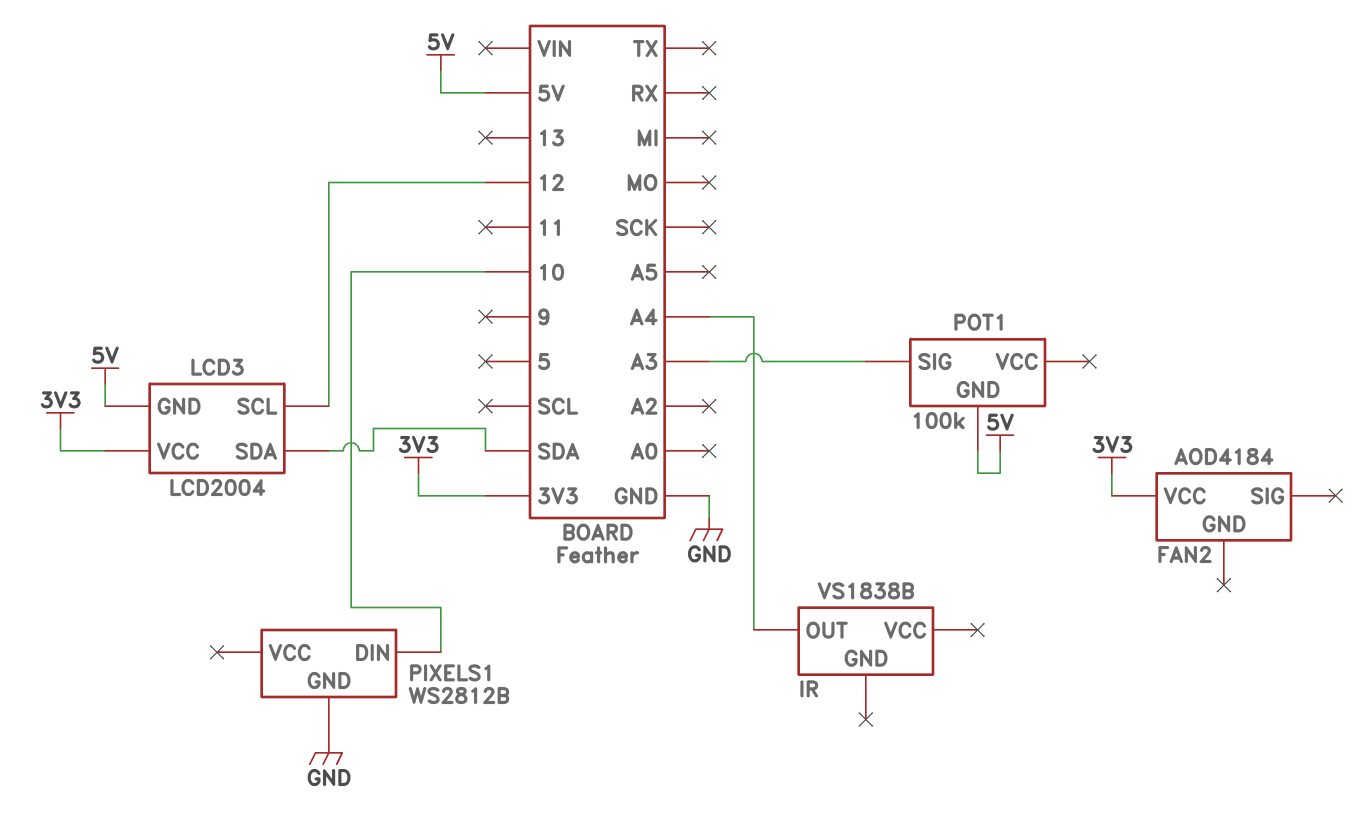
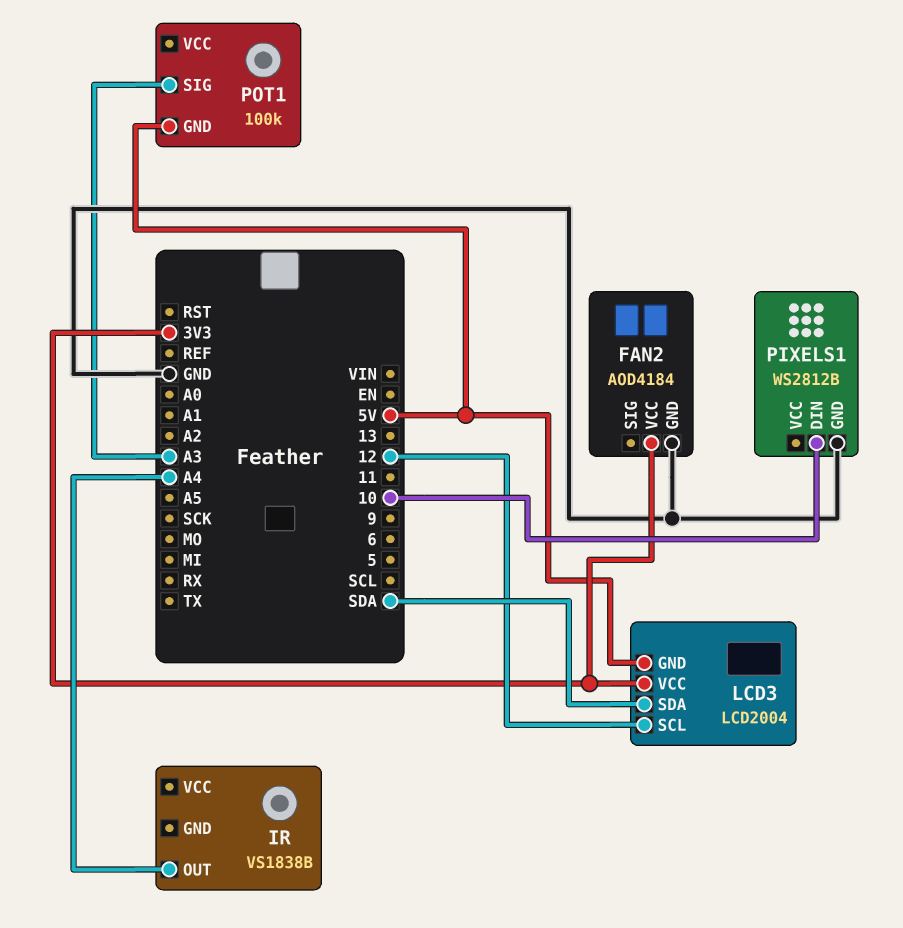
FAN2 pin GND: none -> GND

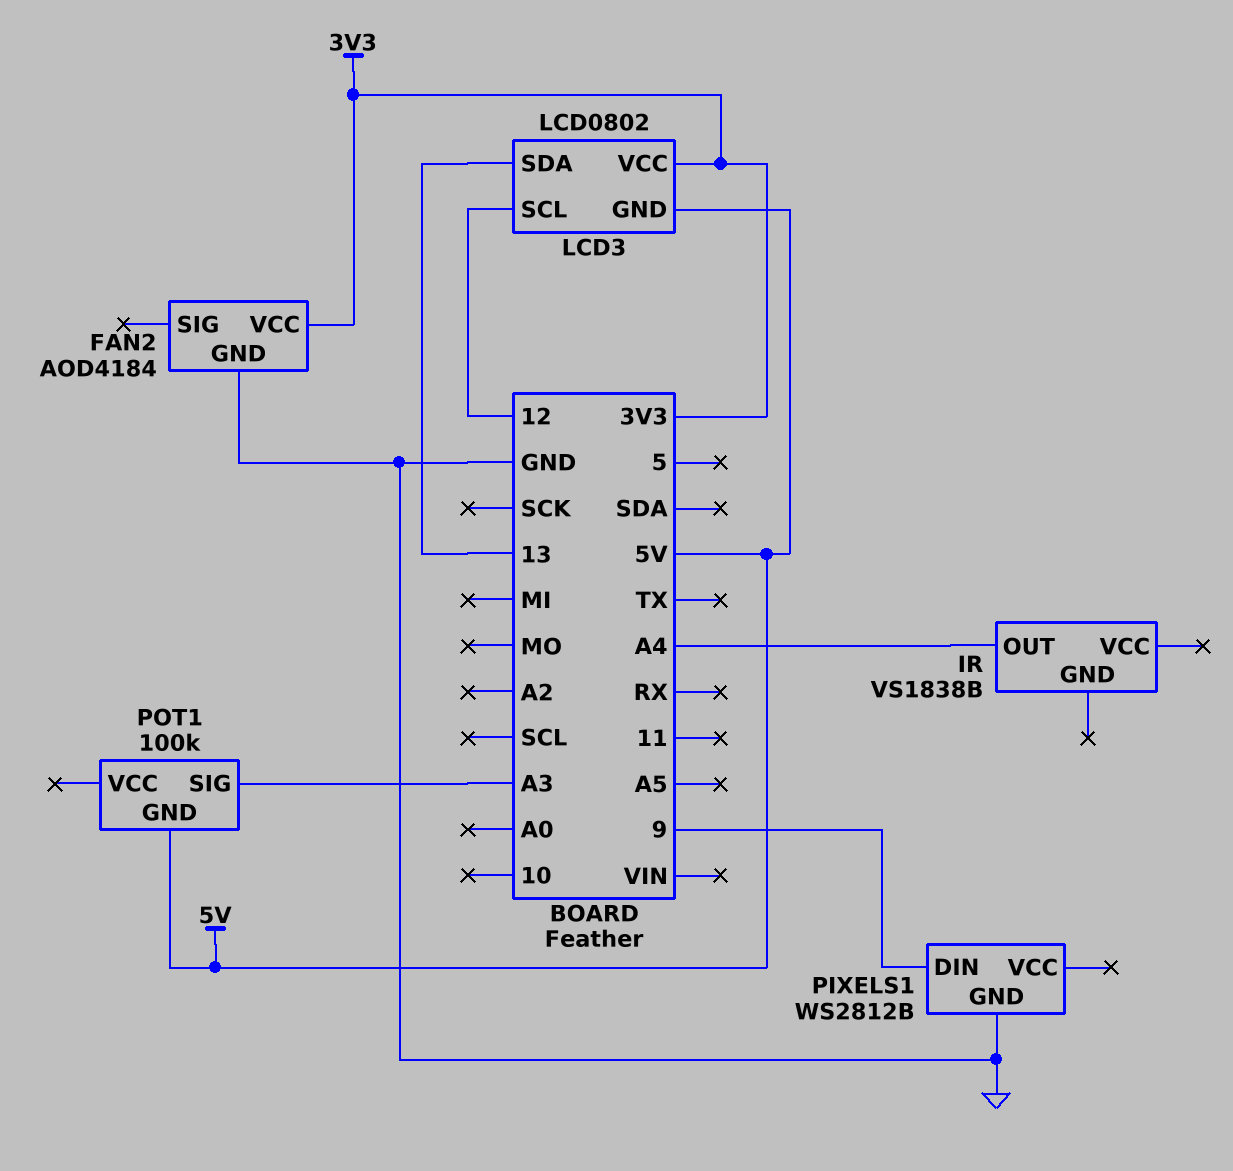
LCD3: LCD2004 -> LCD0802
LCD3 pin SDA: SDA -> 13
PIXELS1 pin DIN: 10 -> 9

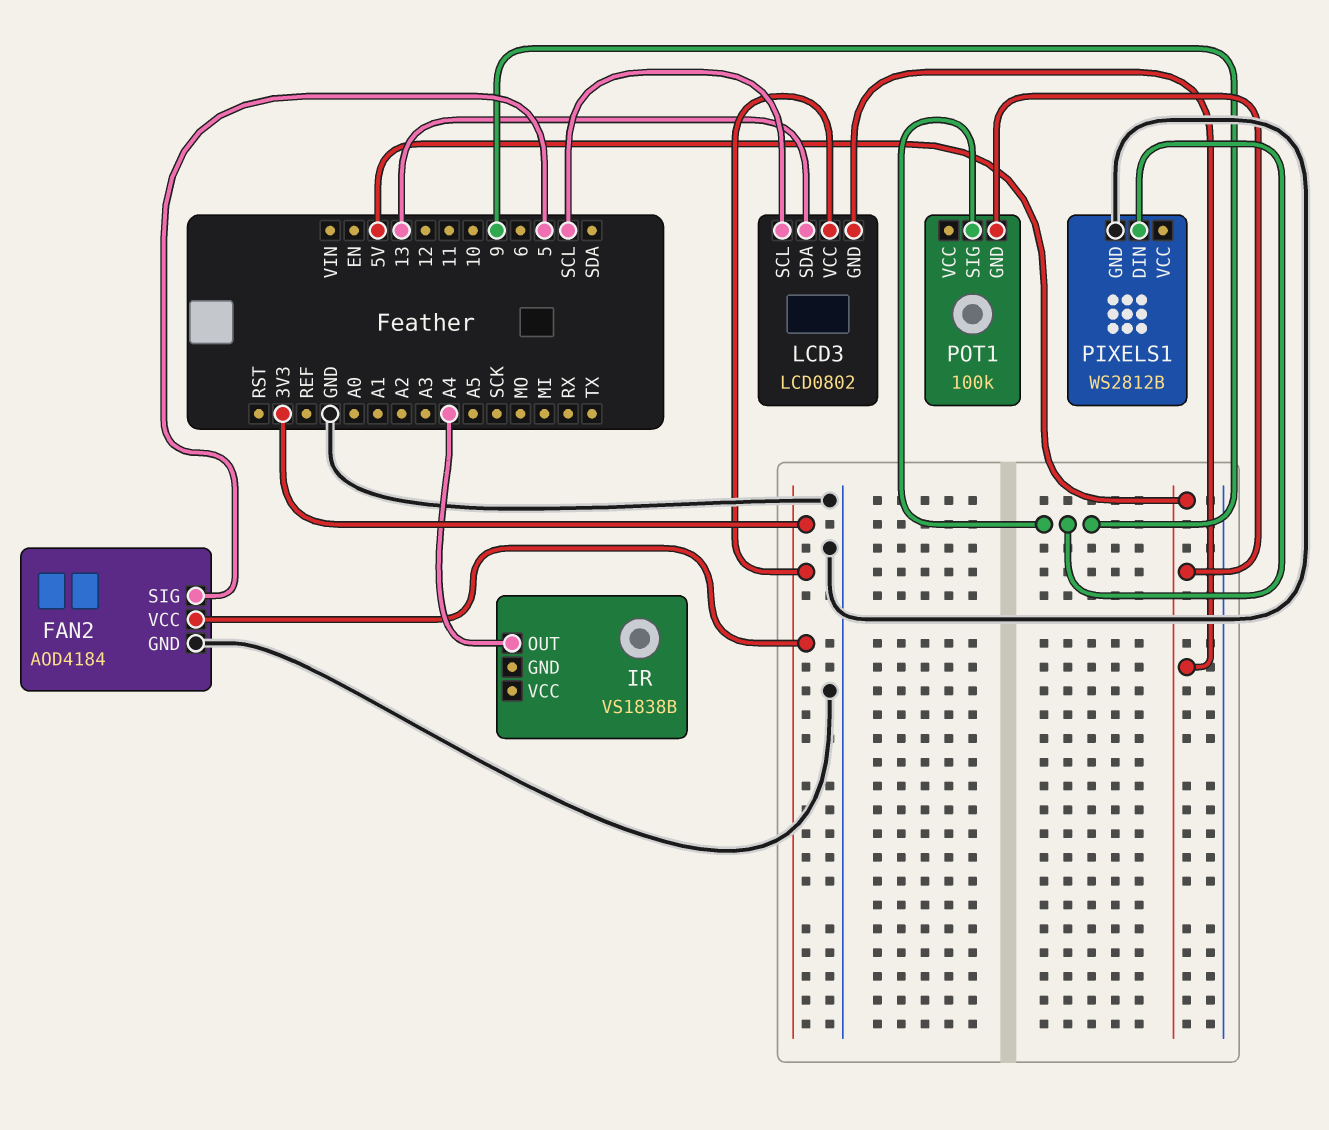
FAN2 pin SIG: none -> 5
LCD3 pin SCL: 12 -> SCL
POT1 pin SIG: A3 -> 9

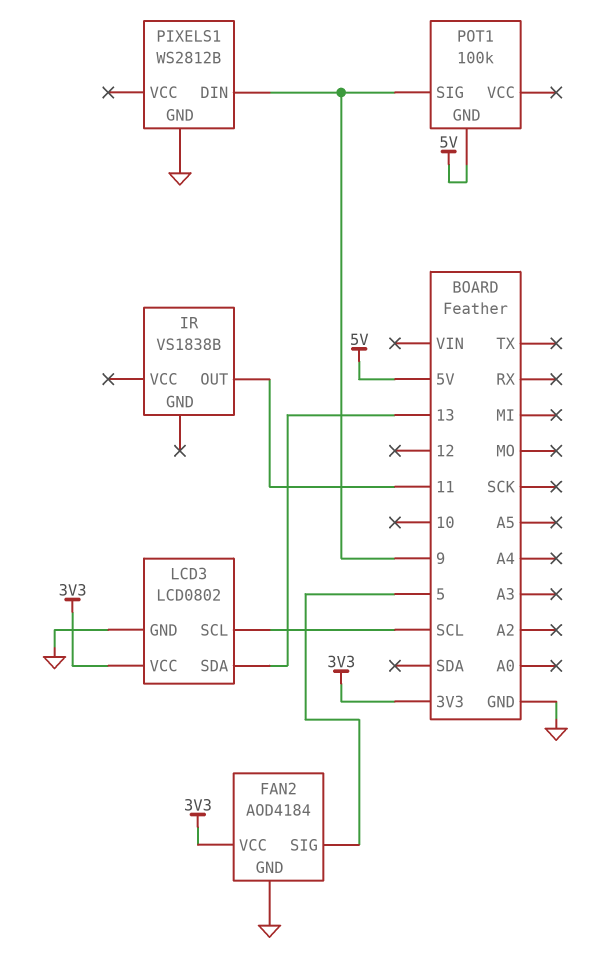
IR pin OUT: A4 -> 11
LCD3 pin GND: 5V -> GND

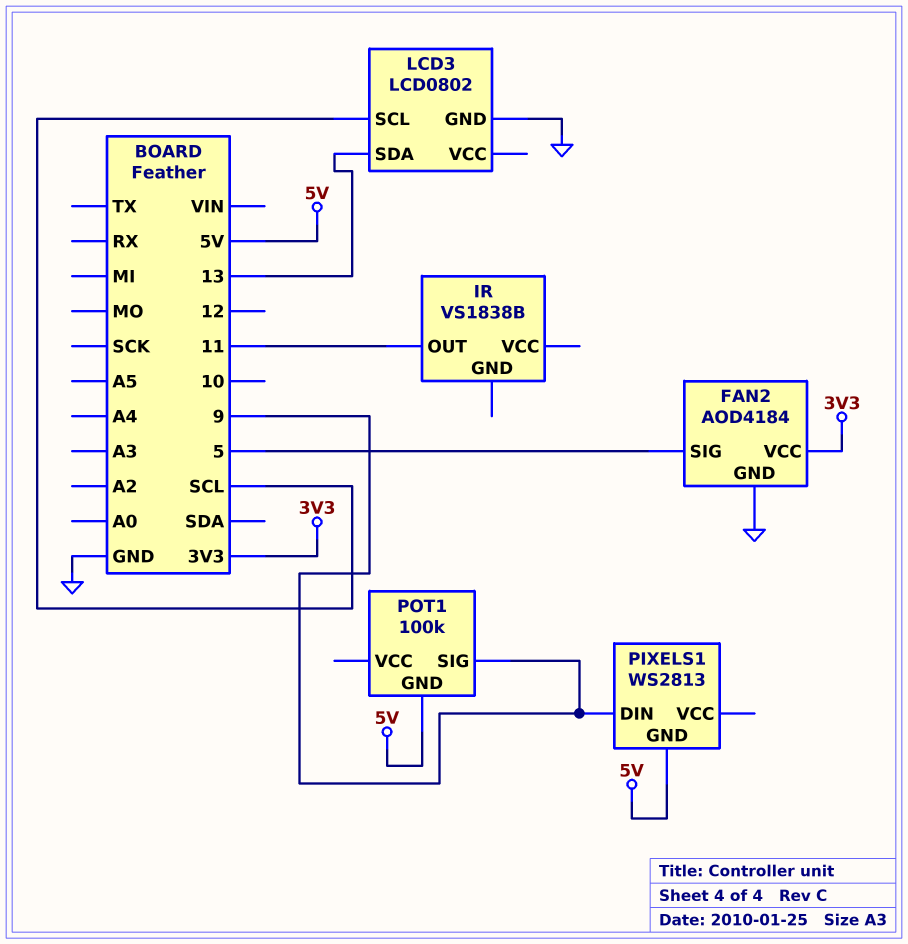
LCD3 pin VCC: 3V3 -> none
PIXELS1: WS2812B -> WS2813
PIXELS1 pin GND: GND -> 5V

